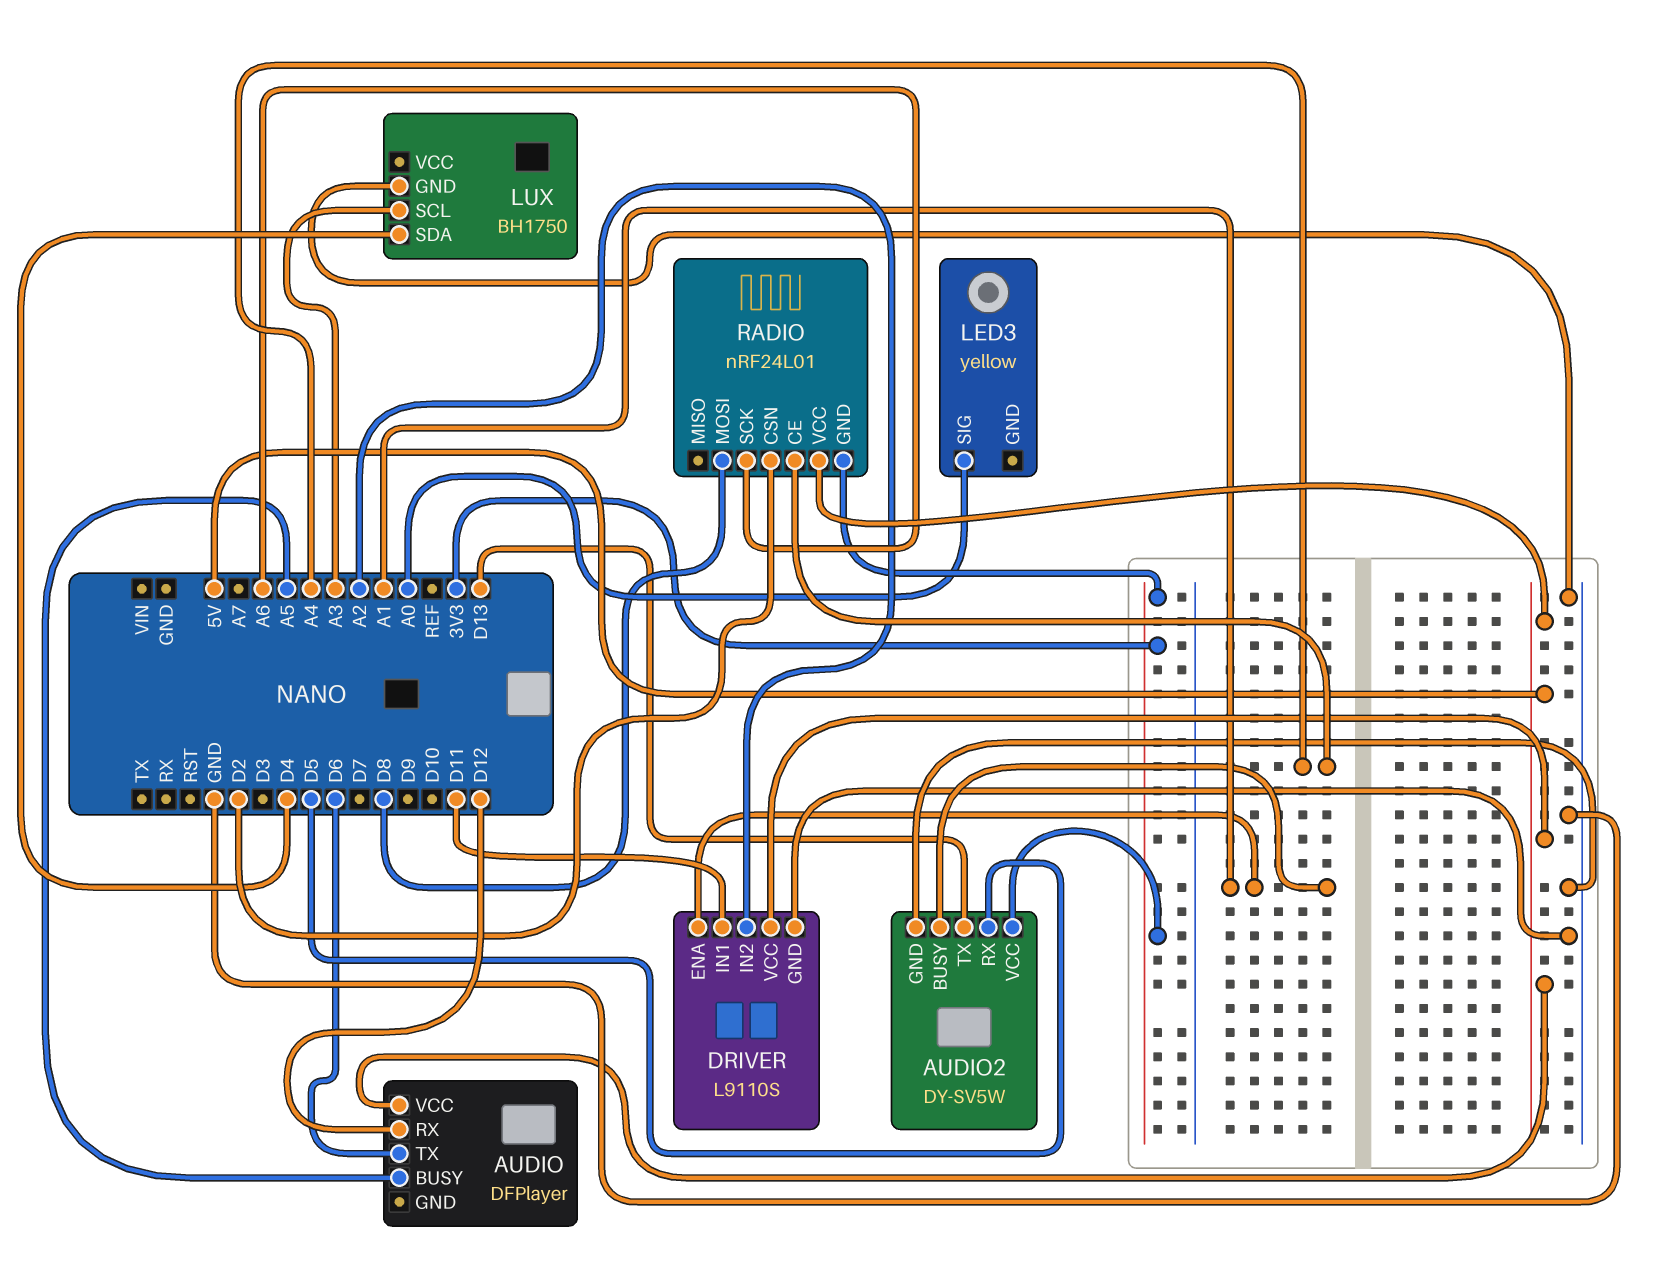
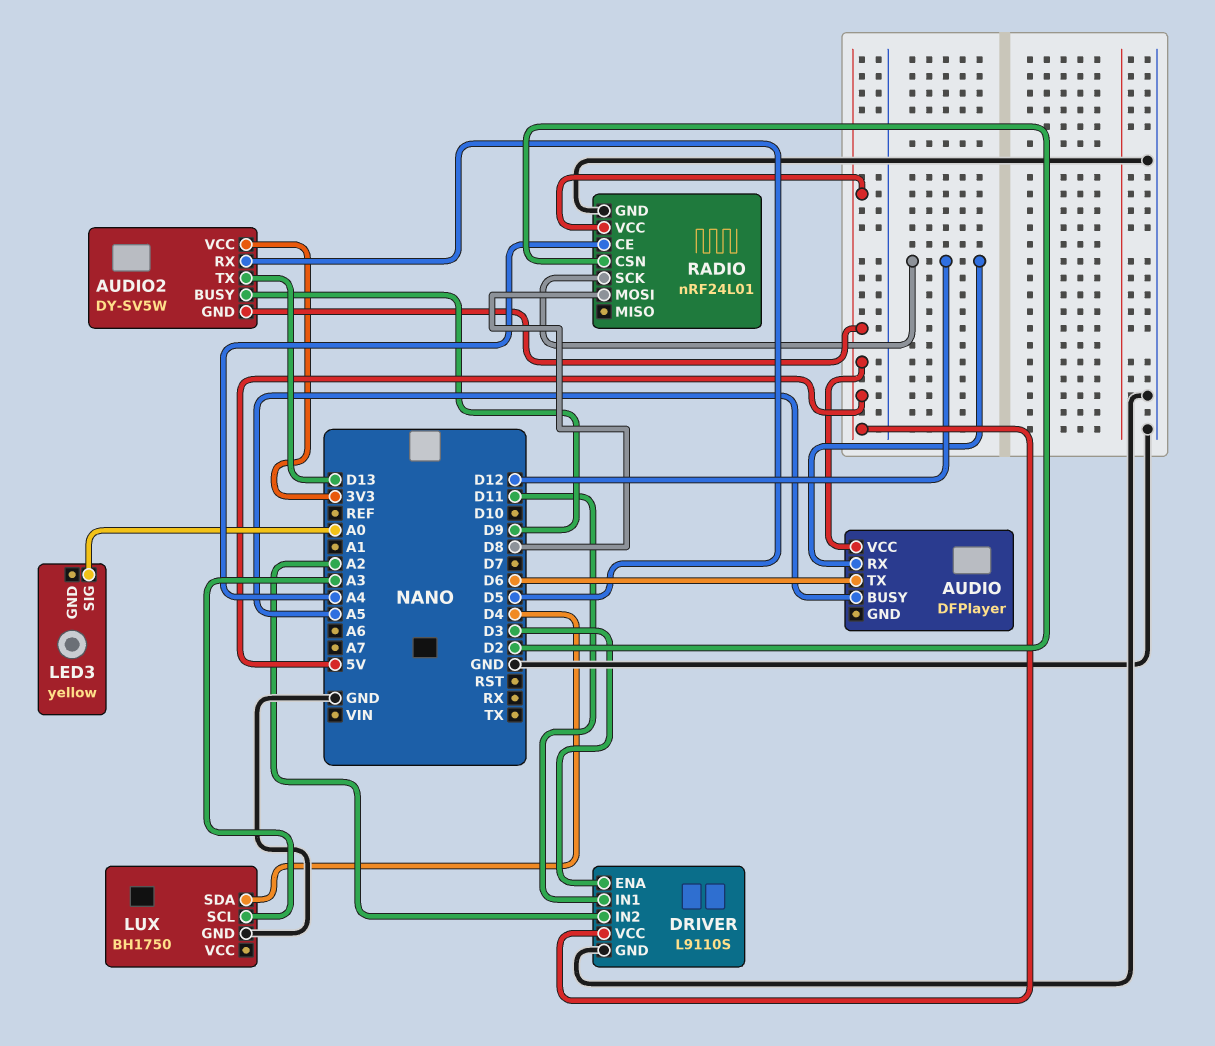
AUDIO2 pin BUSY: A1 -> D9
AUDIO2 pin GND: GND -> 5V
DRIVER pin ENA: A1 -> D3
RADIO pin GND: 3V3 -> GND
RADIO pin SCK: A6 -> D12

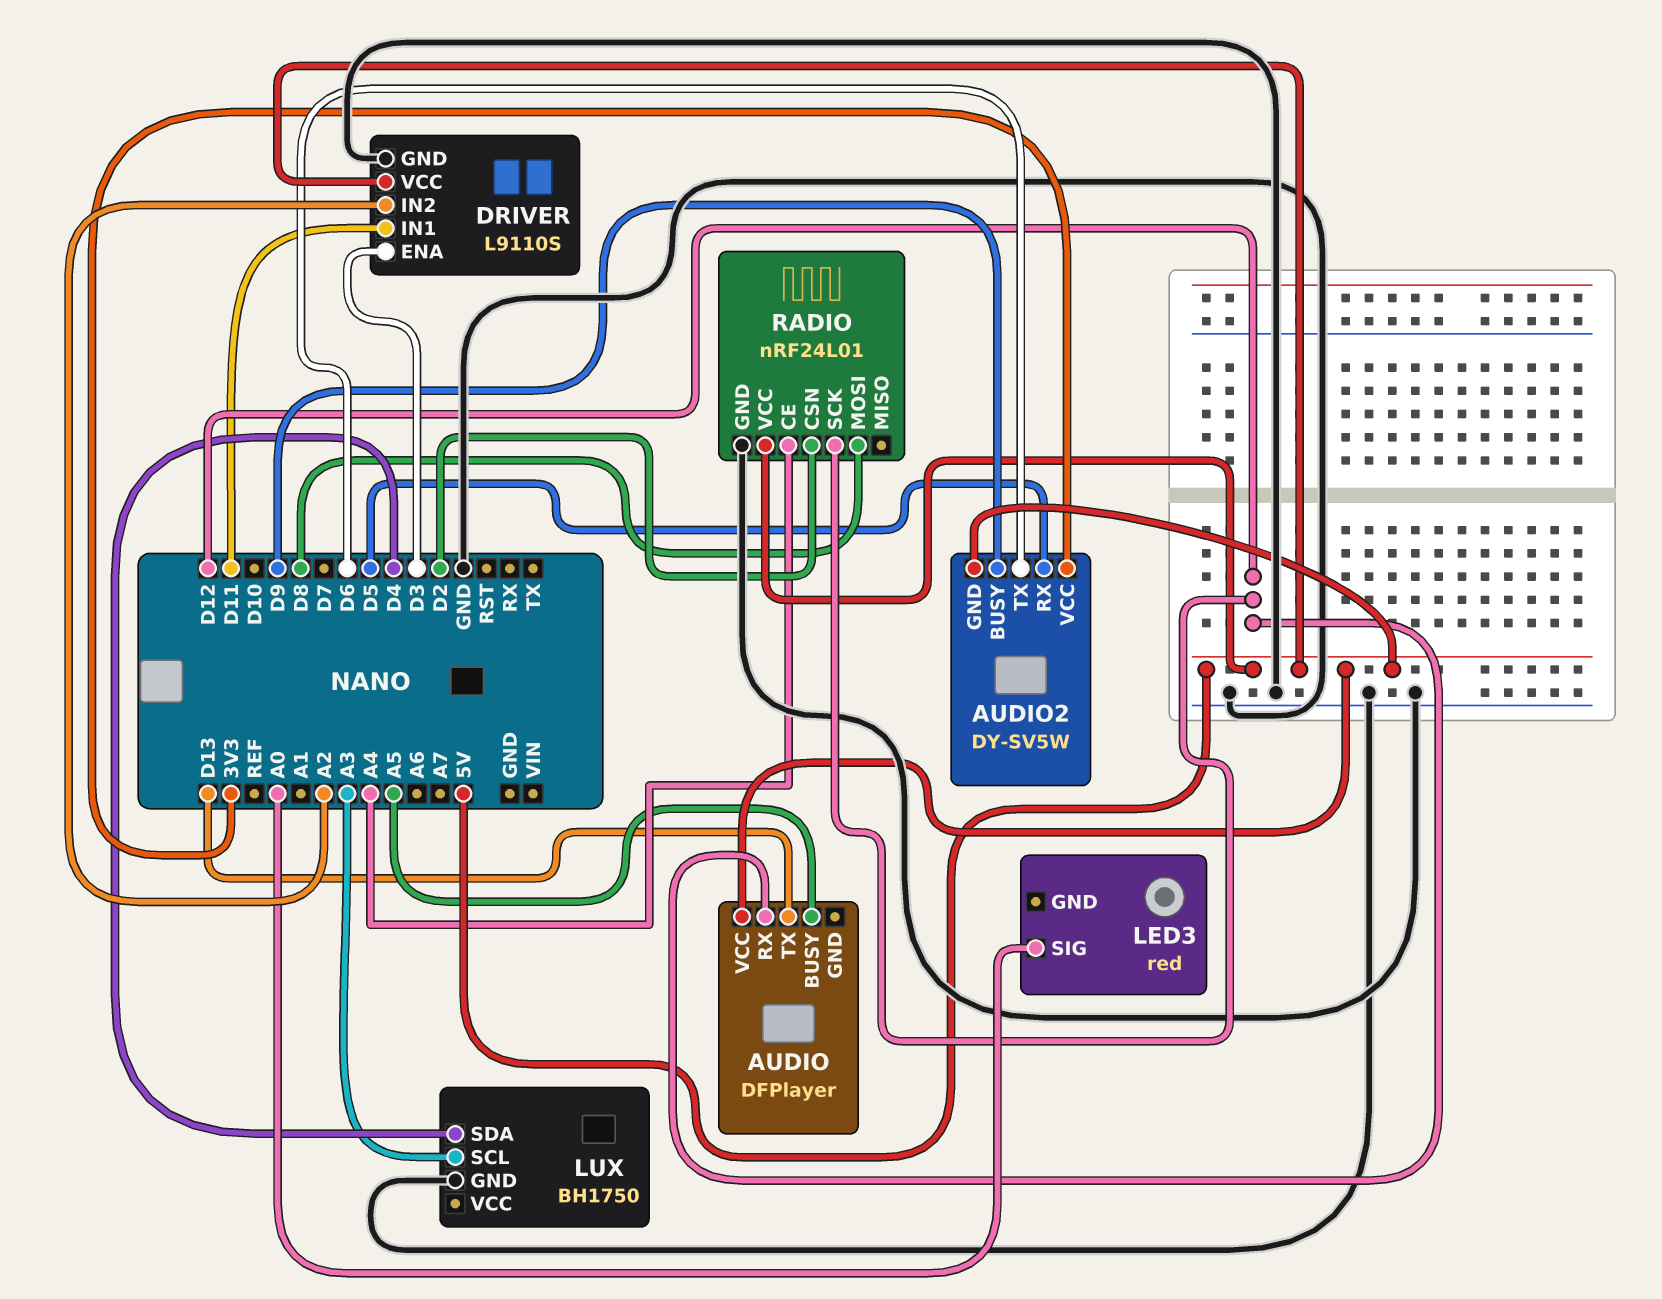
AUDIO pin TX: D6 -> D13
AUDIO2 pin TX: D13 -> D6
LED3: yellow -> red

